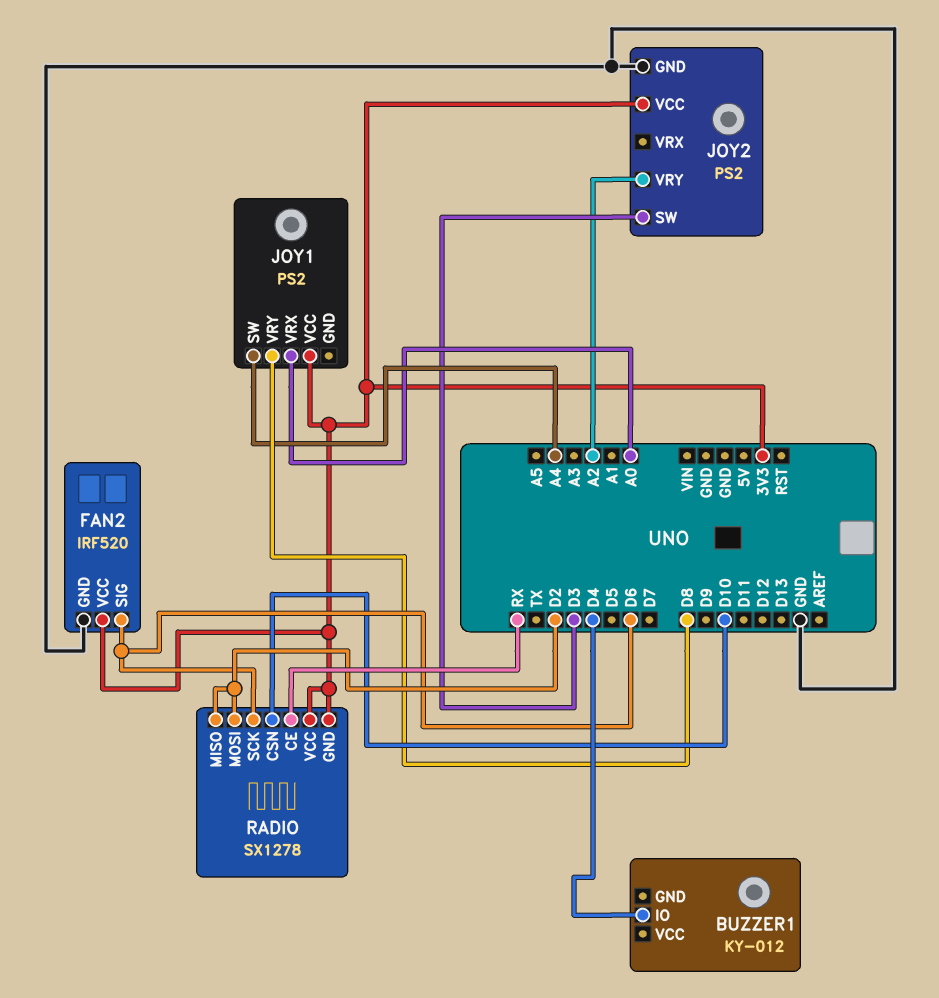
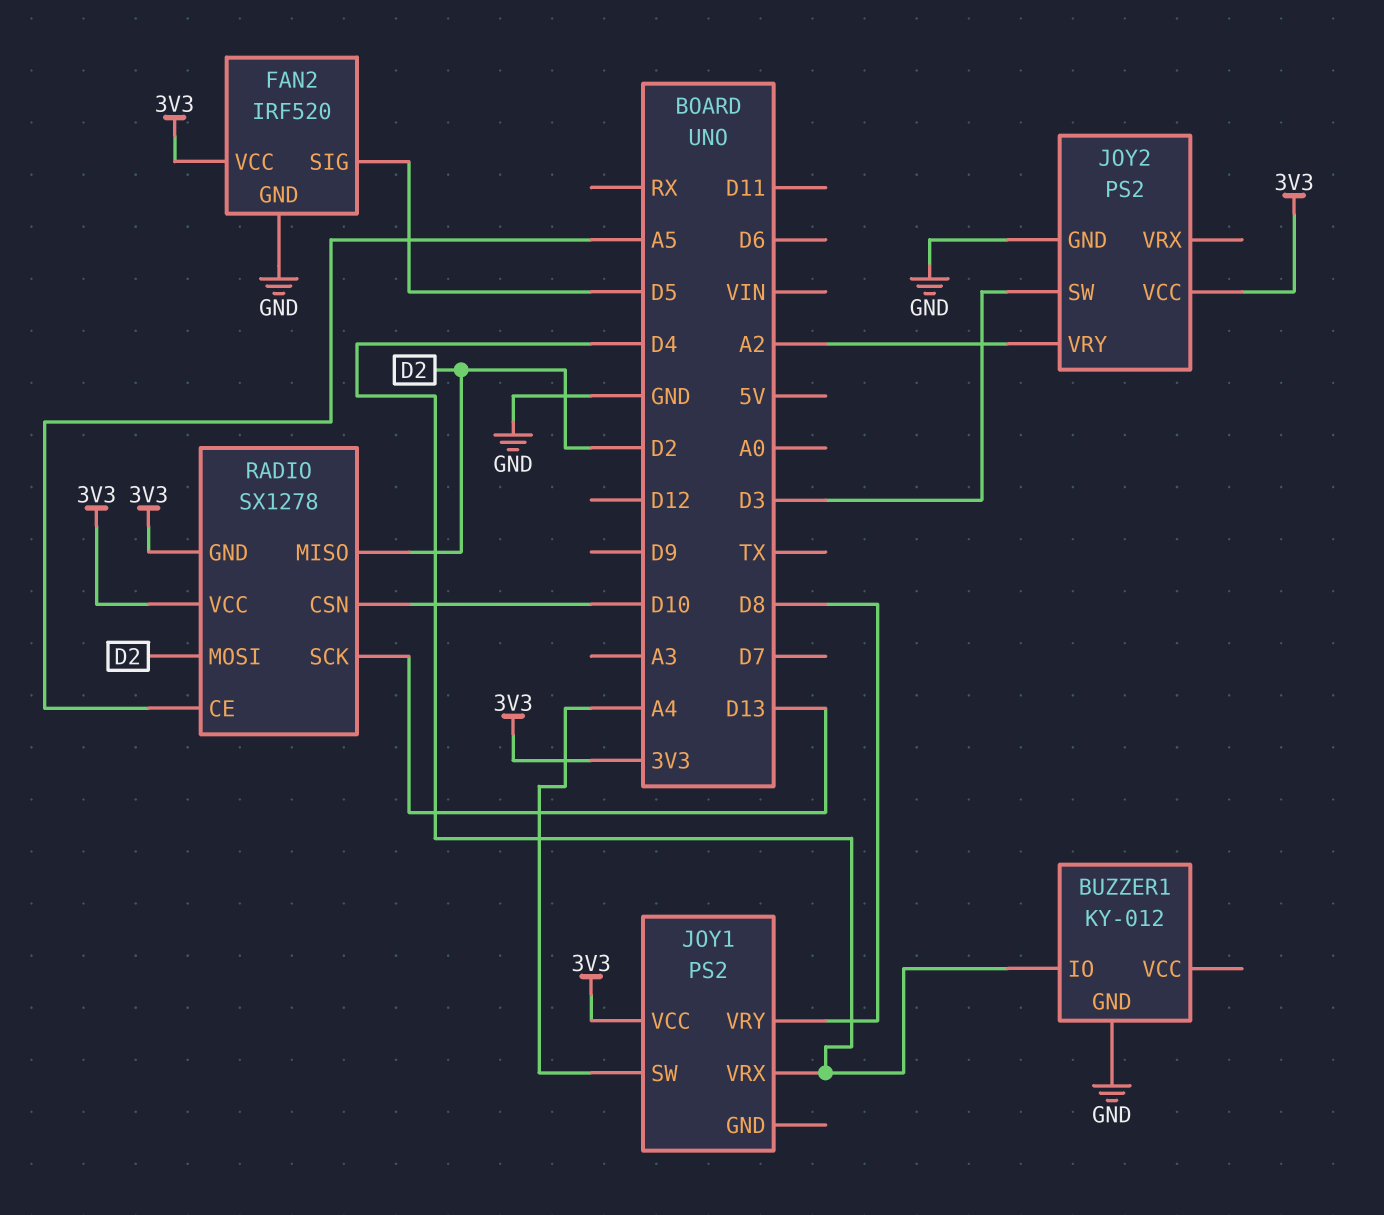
BUZZER1 pin GND: none -> GND
FAN2 pin SIG: D6 -> D5
JOY1 pin VRX: A0 -> D4
RADIO pin CE: RX -> A5
RADIO pin SCK: D6 -> D13

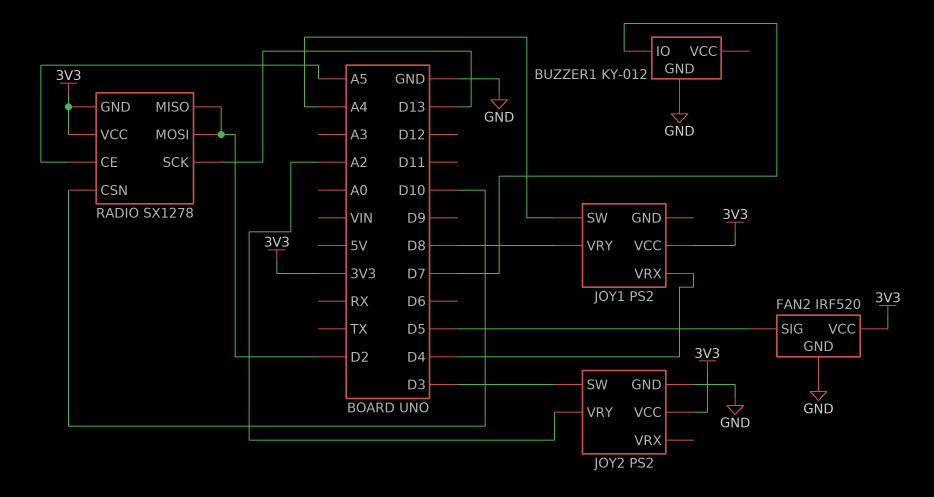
BUZZER1 pin IO: D4 -> D7

